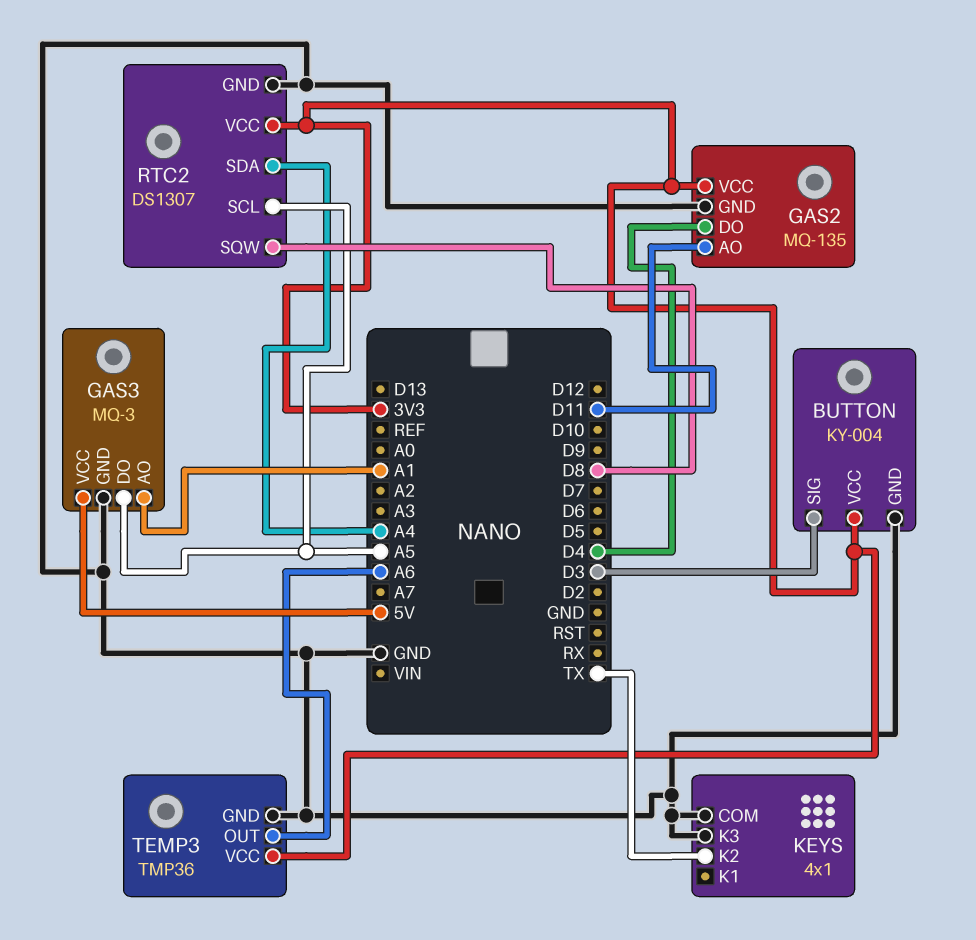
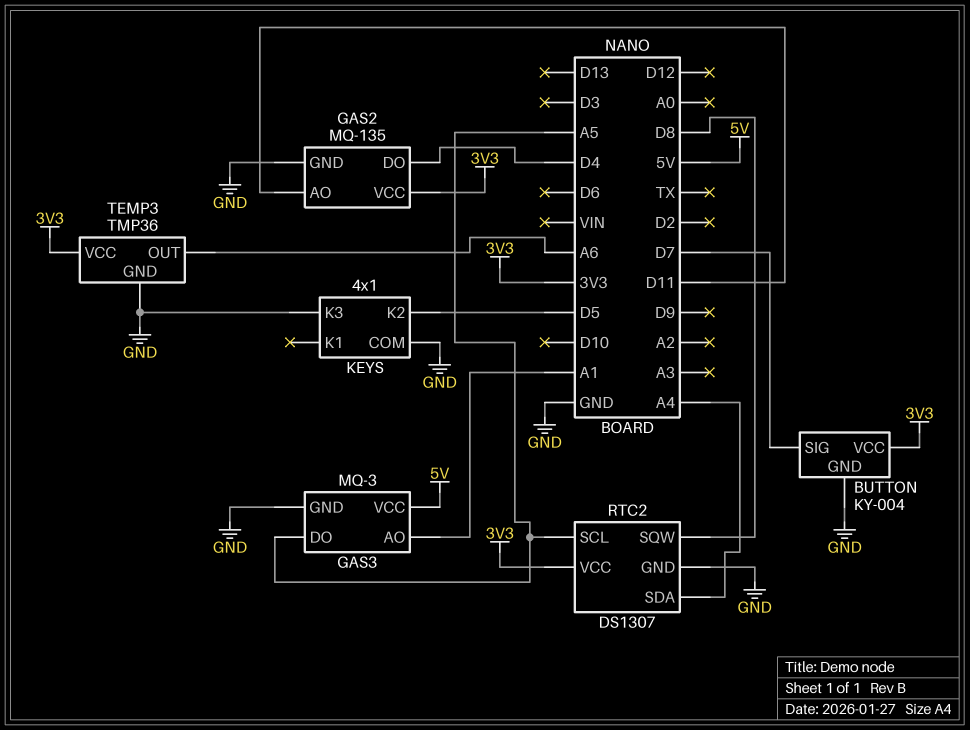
BUTTON pin SIG: D3 -> D7
KEYS pin K2: TX -> D5

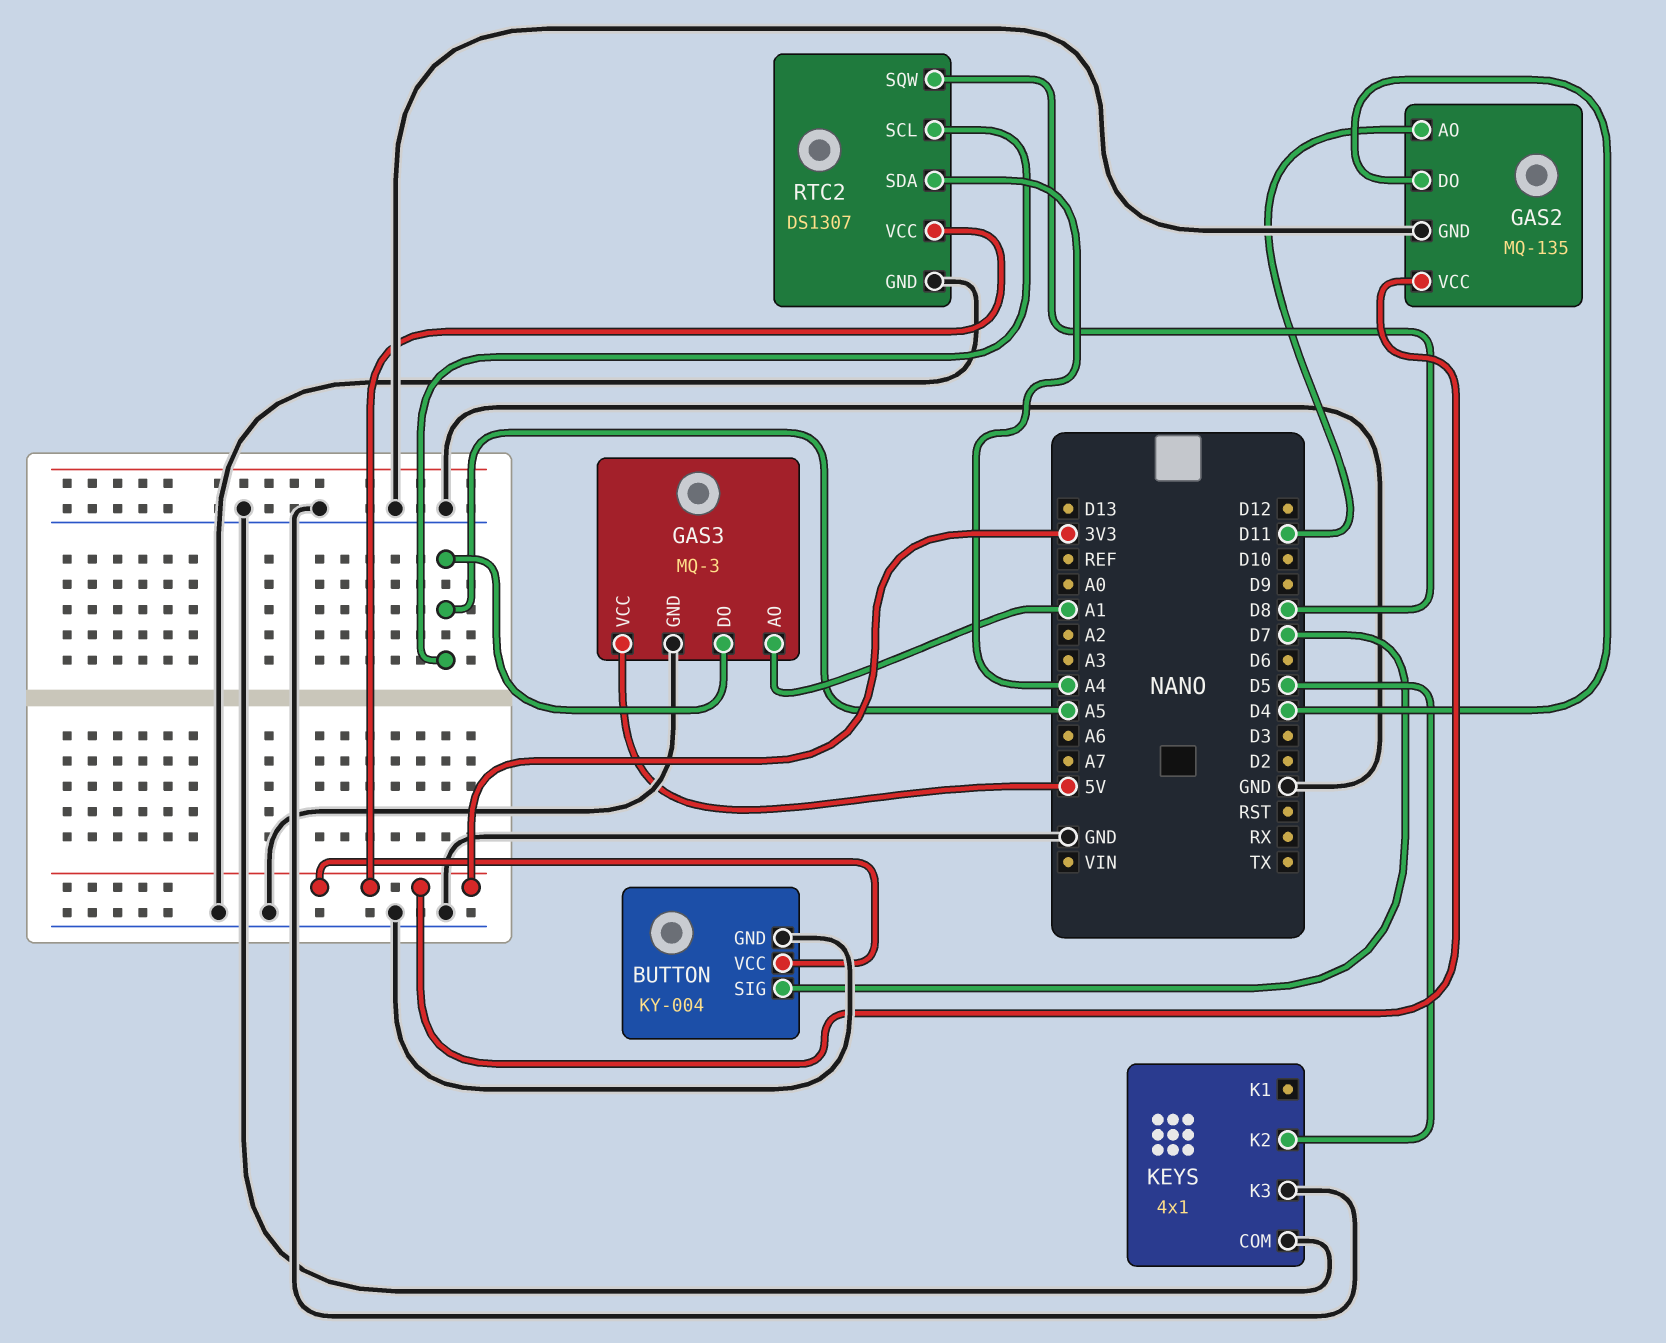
TEMP3: TMP36 -> none
TEMP3 pin GND: GND -> none
TEMP3 pin OUT: A6 -> none
TEMP3 pin VCC: 3V3 -> none

